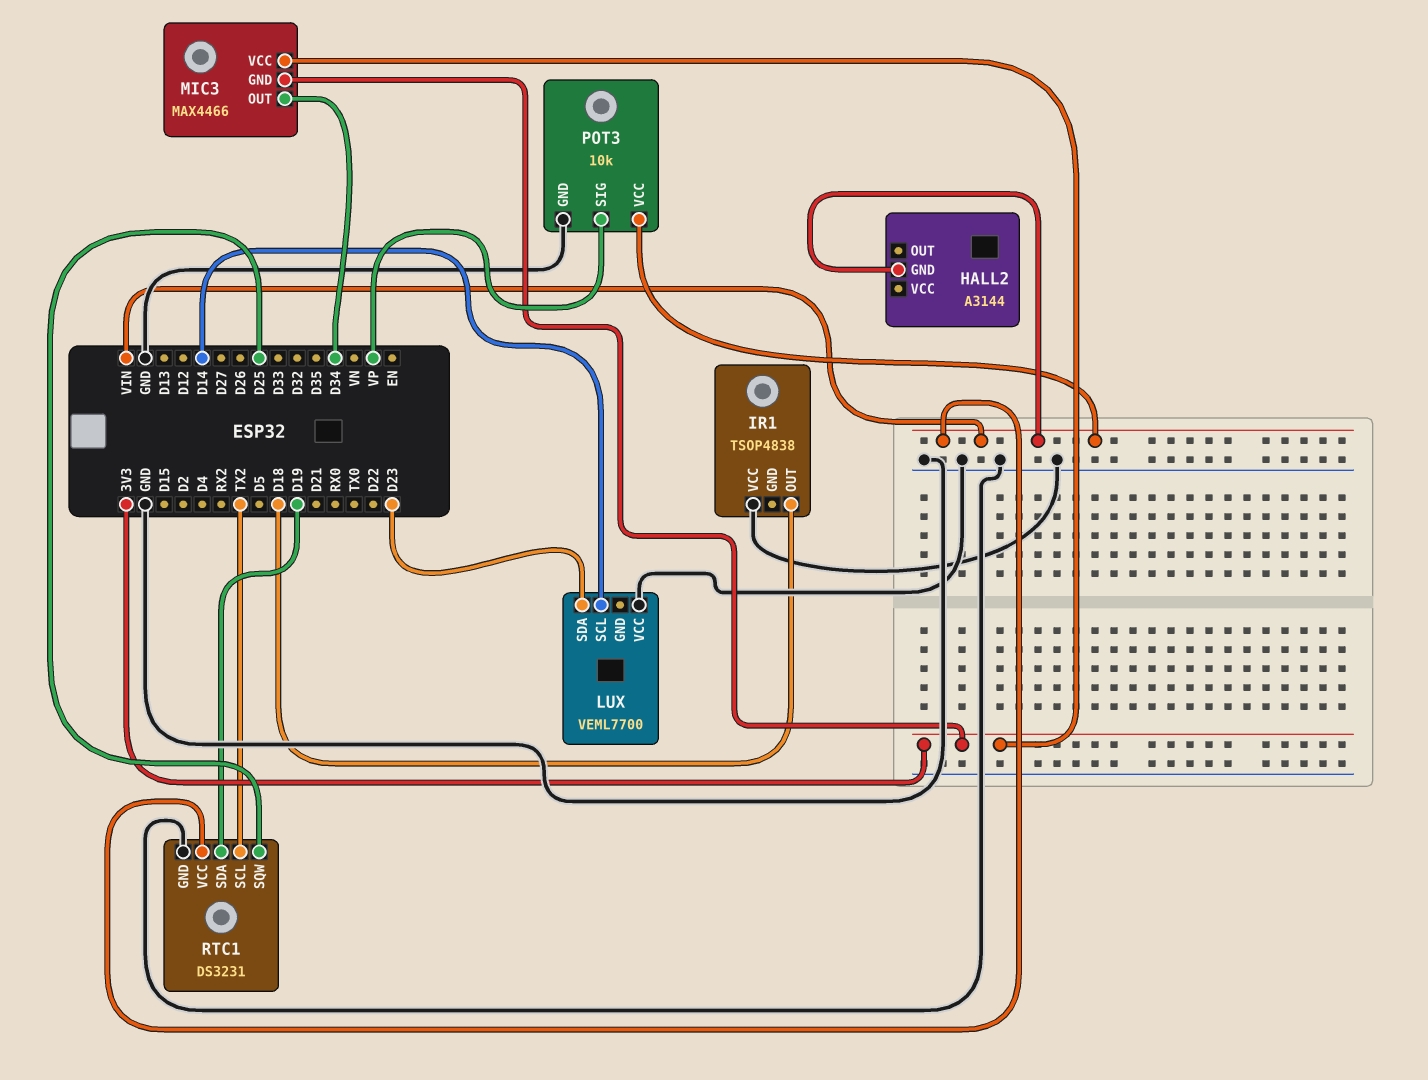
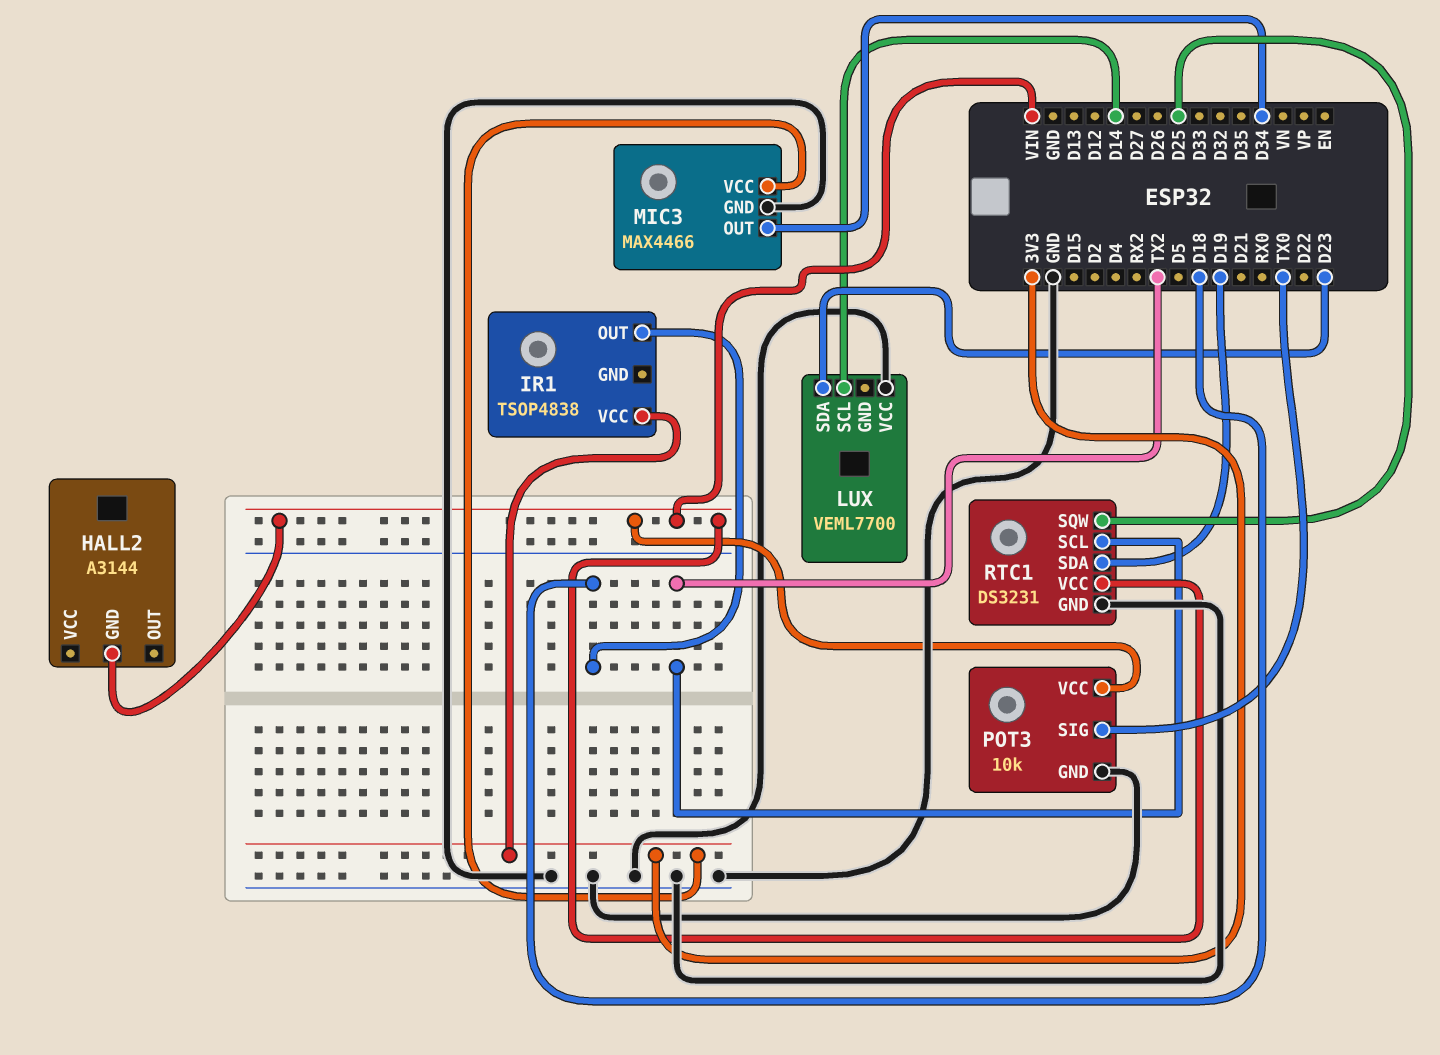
IR1 pin VCC: GND -> 3V3
MIC3 pin GND: 3V3 -> GND
POT3 pin SIG: VP -> TX0

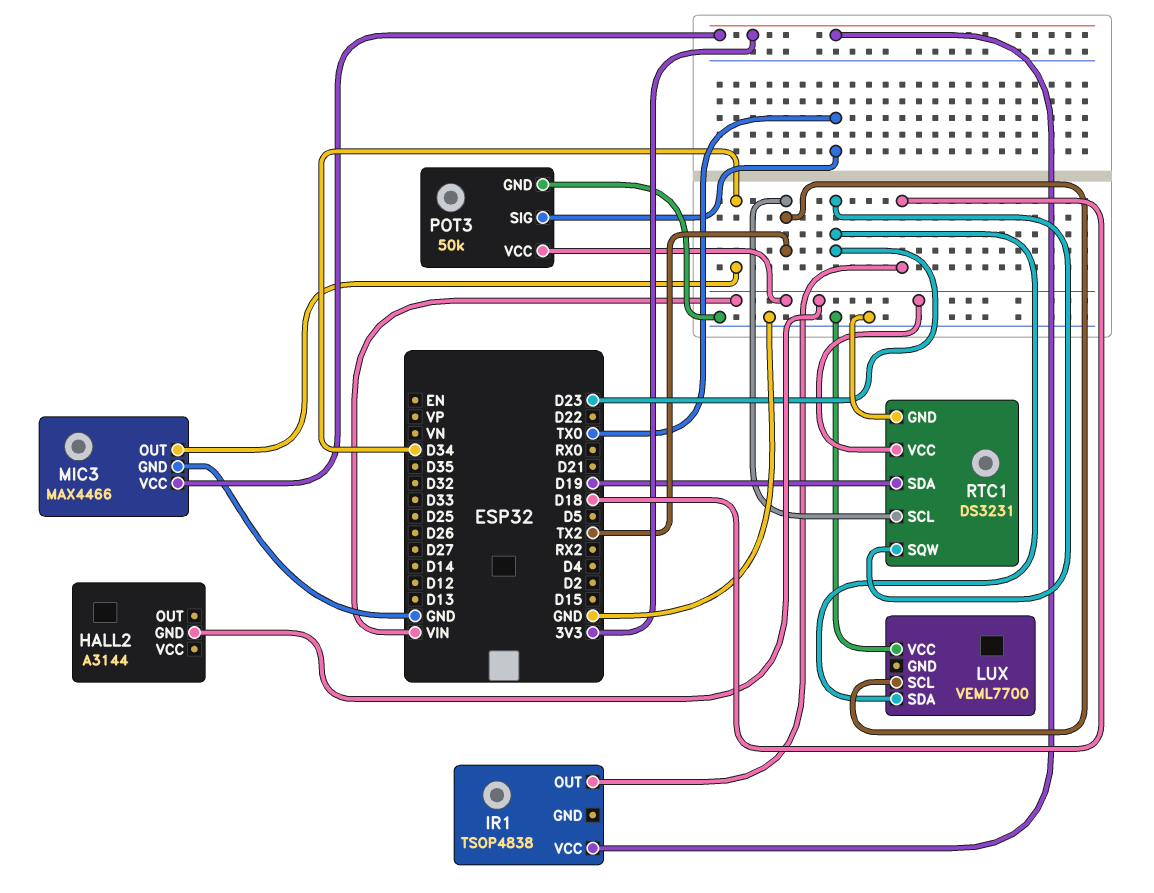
LUX pin SCL: D14 -> TX2
POT3: 10k -> 50k
RTC1 pin SQW: D25 -> D23

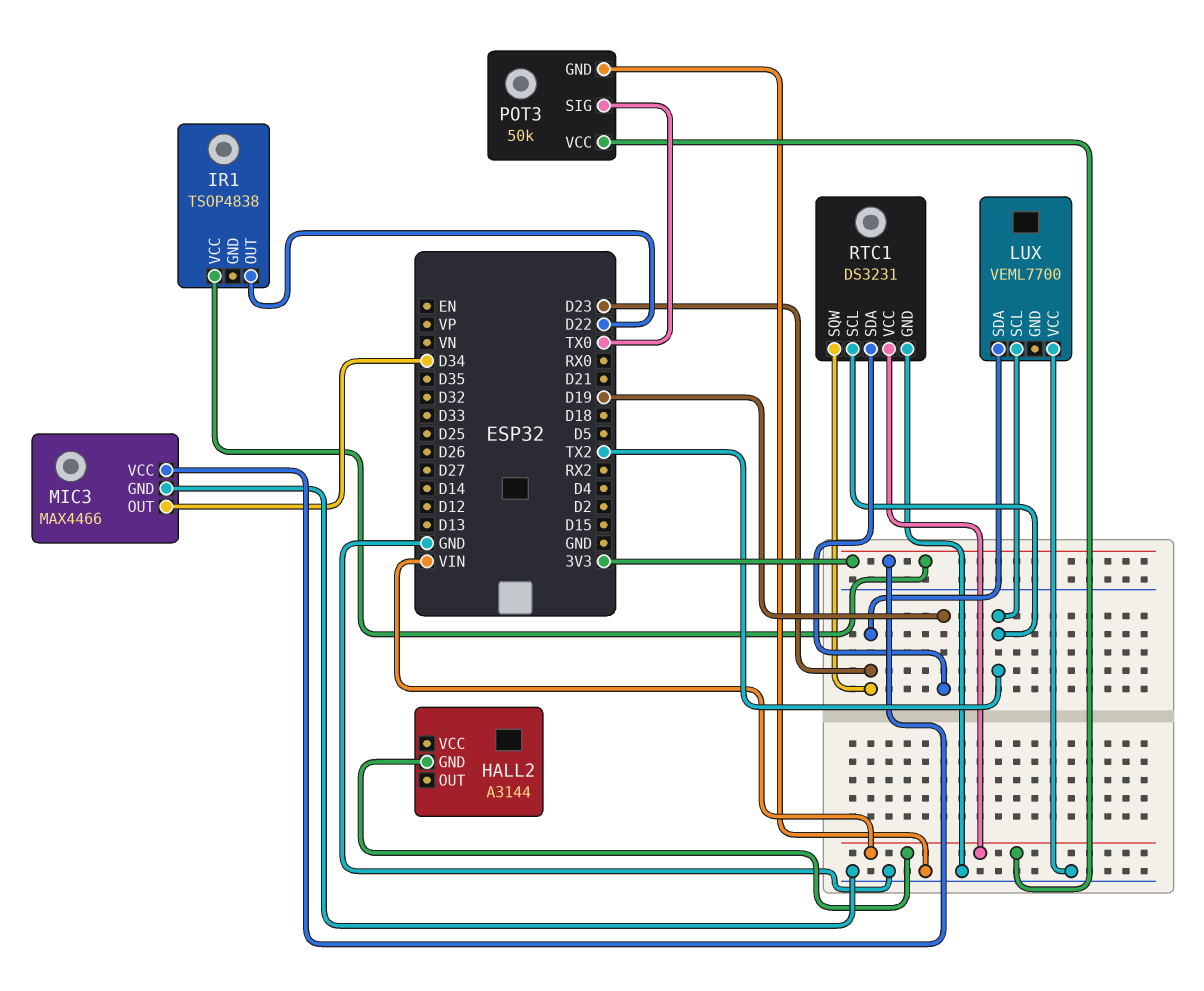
IR1 pin OUT: D18 -> D22

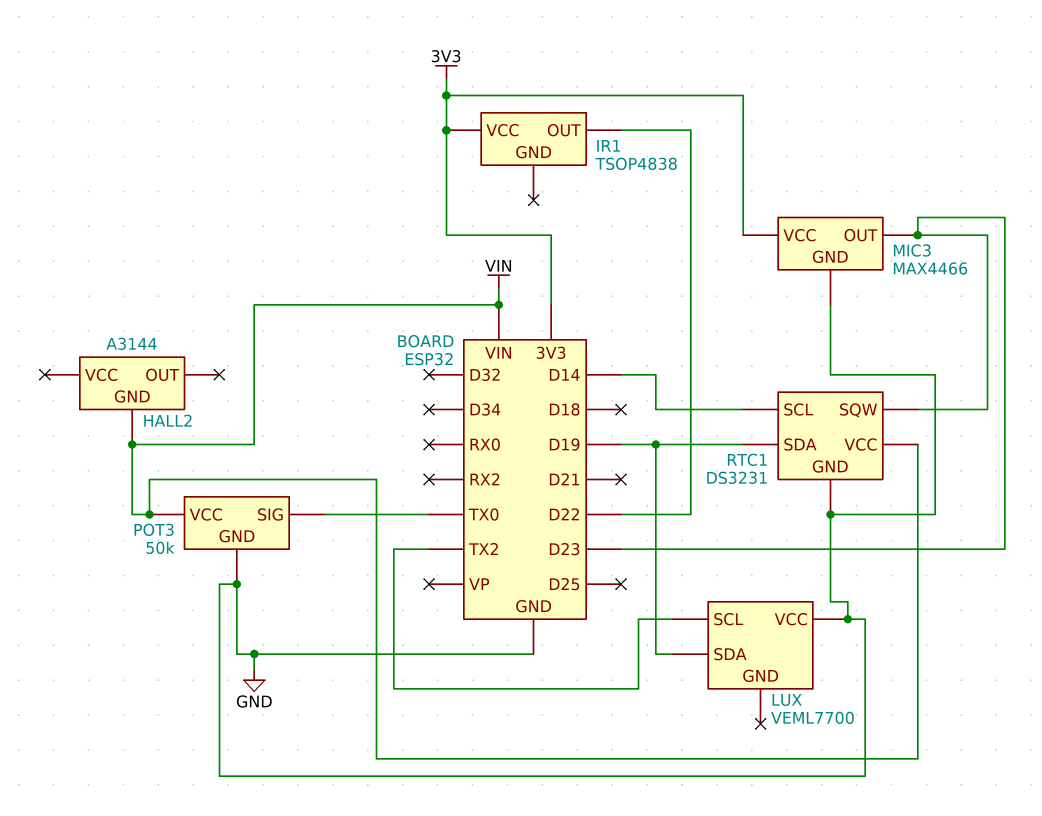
LUX pin SDA: D23 -> D19
MIC3 pin OUT: D34 -> D23
RTC1 pin SCL: TX2 -> D14

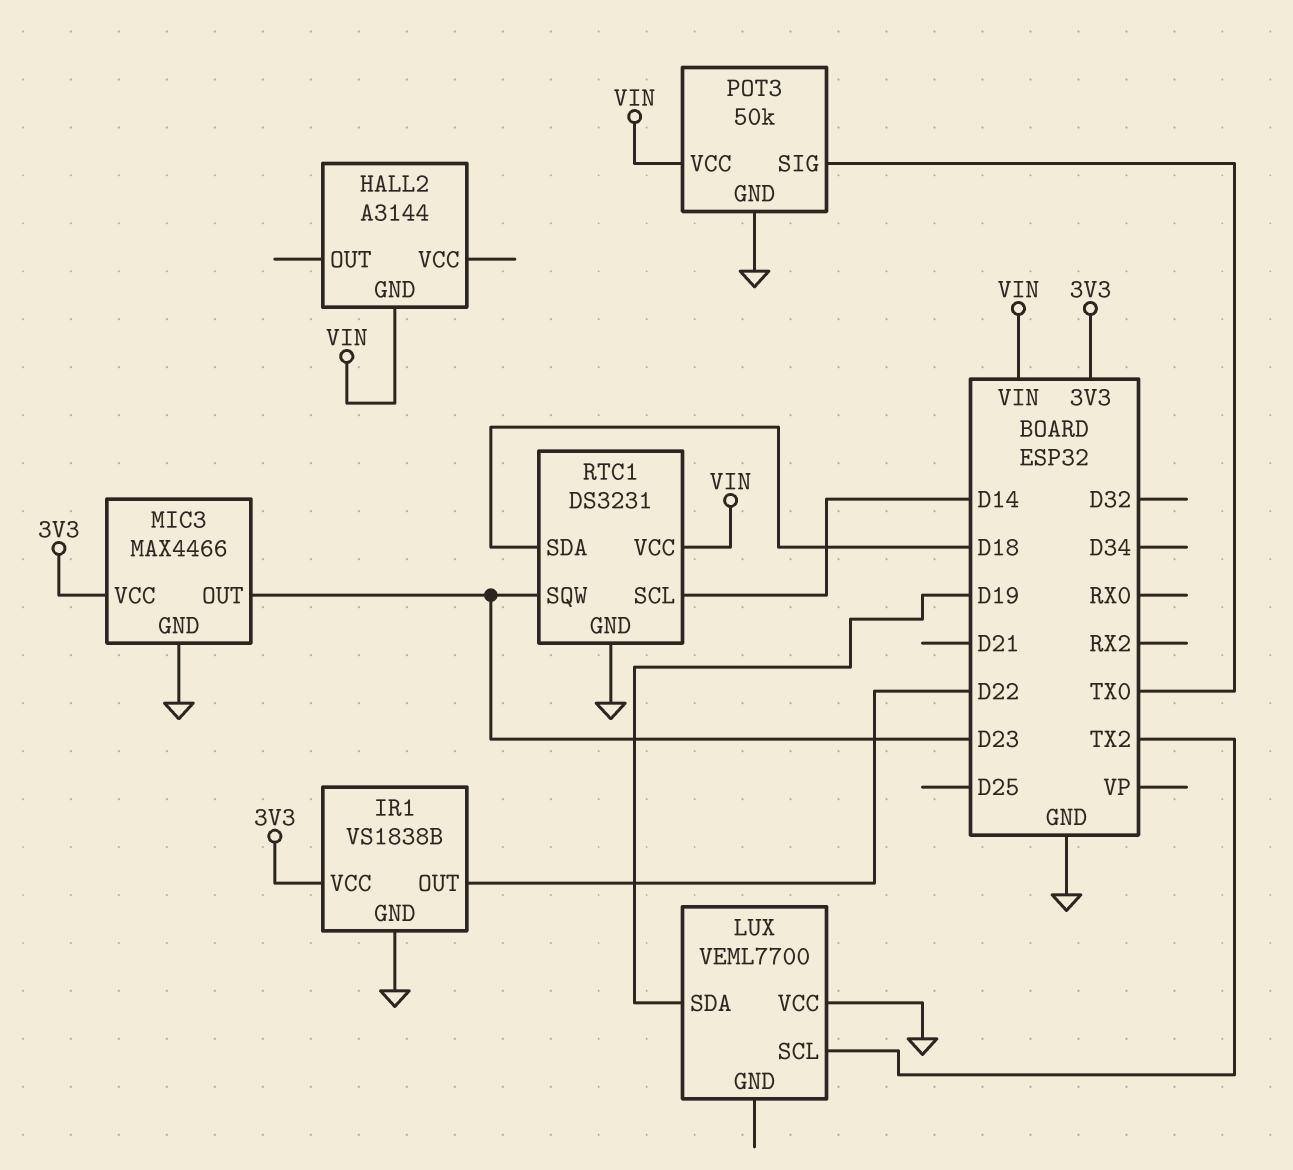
IR1: TSOP4838 -> VS1838B
IR1 pin GND: none -> GND
RTC1 pin SDA: D19 -> D18

